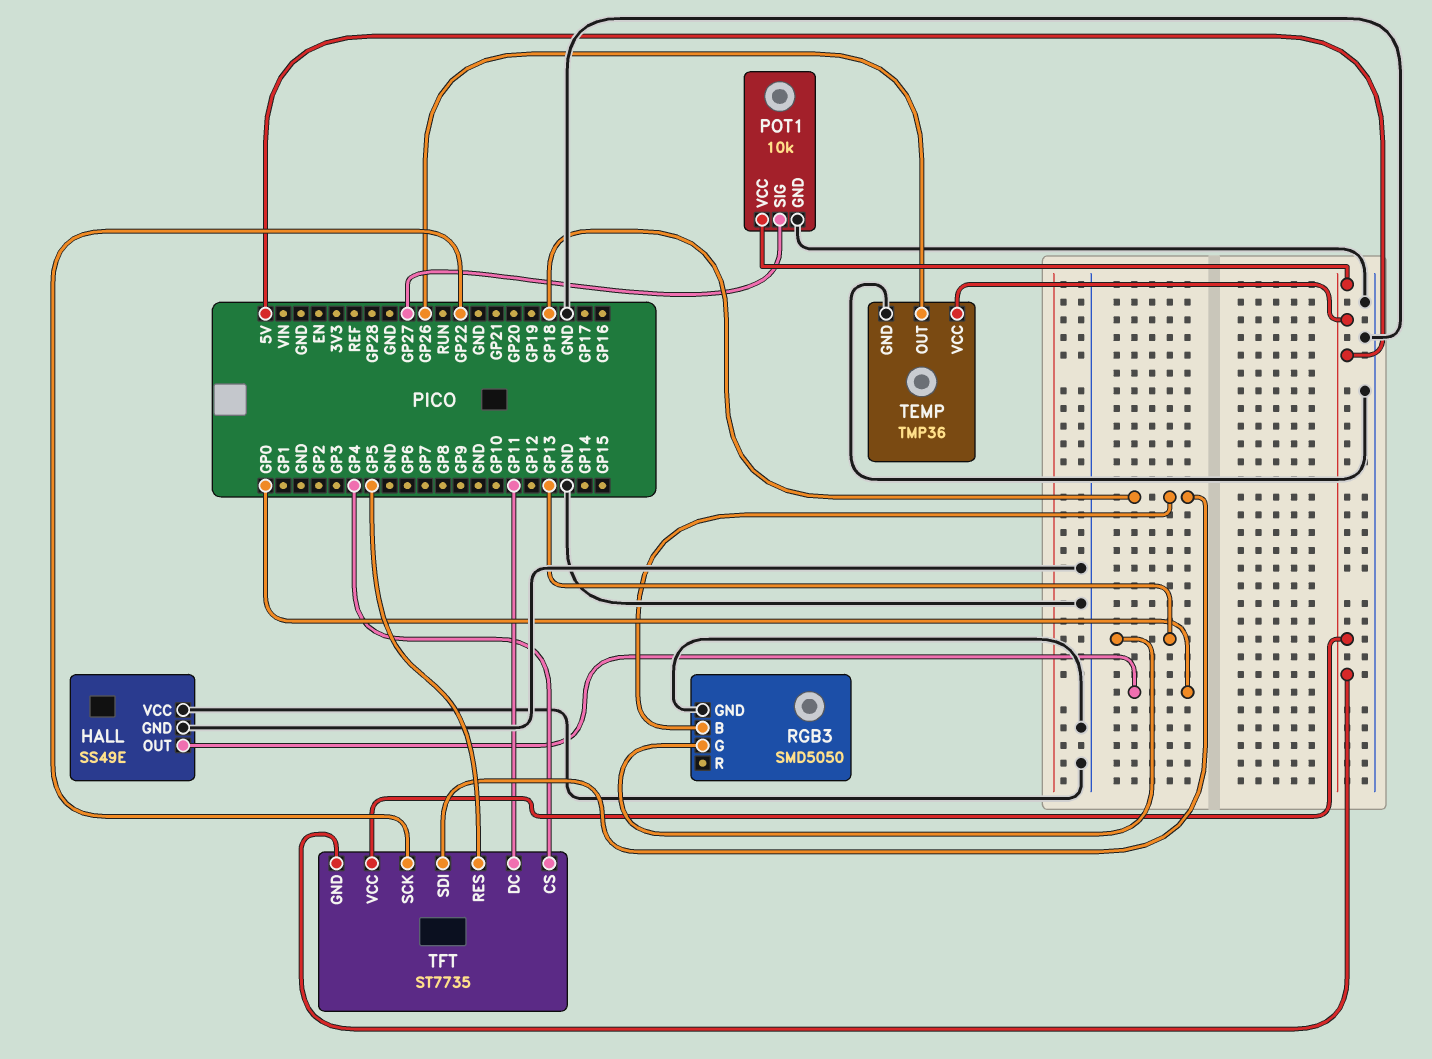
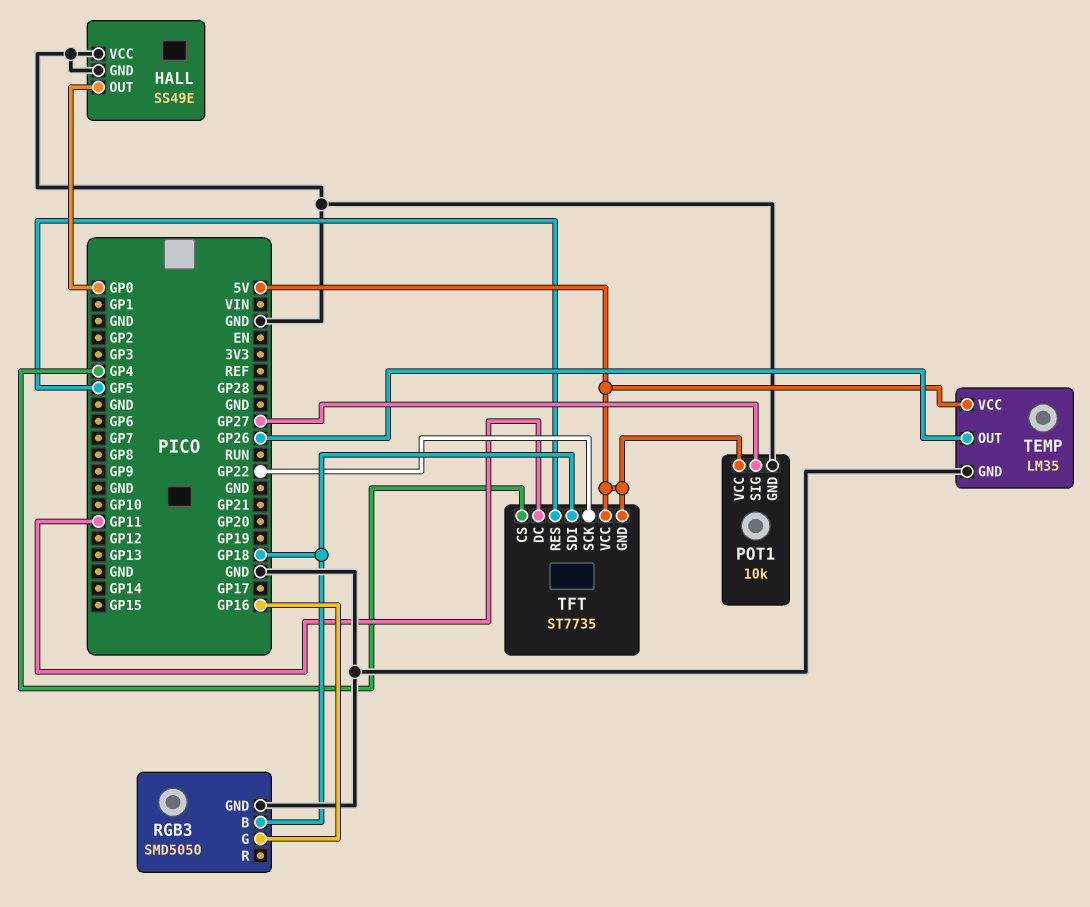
RGB3 pin G: GP13 -> GP16
TEMP: TMP36 -> LM35

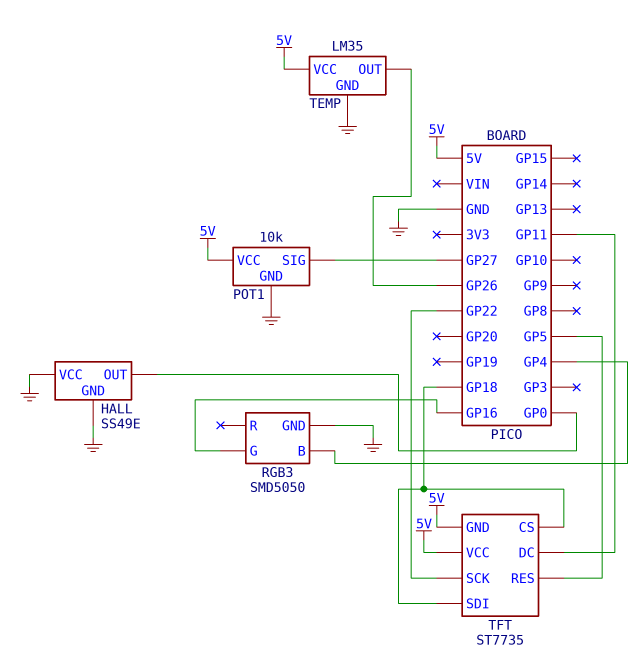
RGB3 pin B: GP18 -> GP4
TFT pin CS: GP4 -> GP18

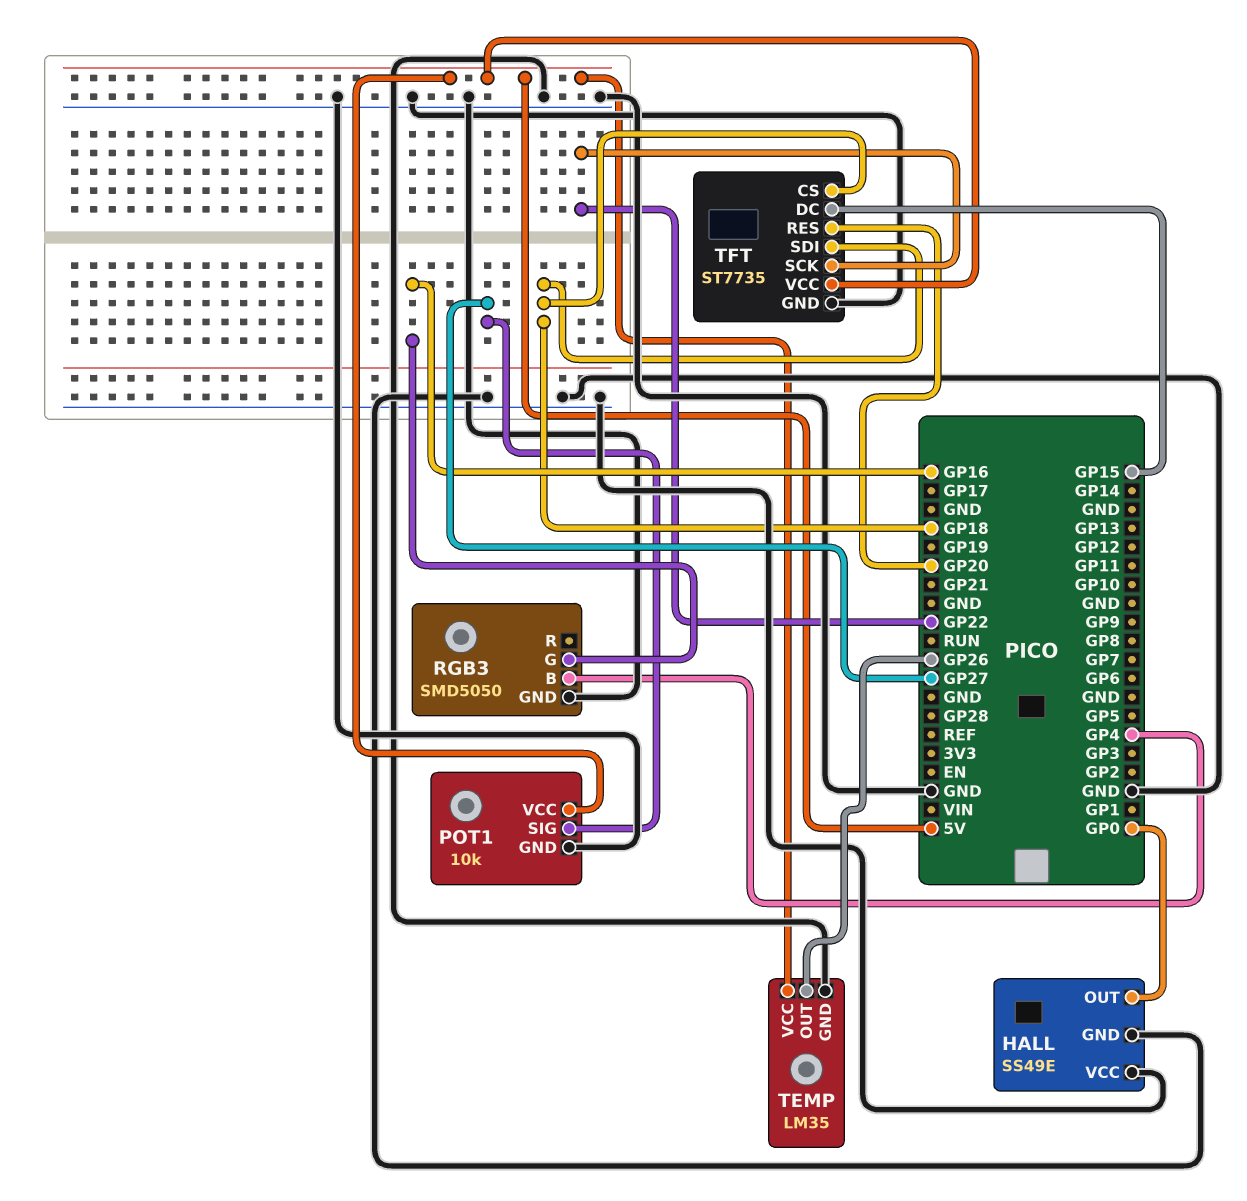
TFT pin DC: GP11 -> GP15
TFT pin GND: 5V -> GND
TFT pin RES: GP5 -> GP20

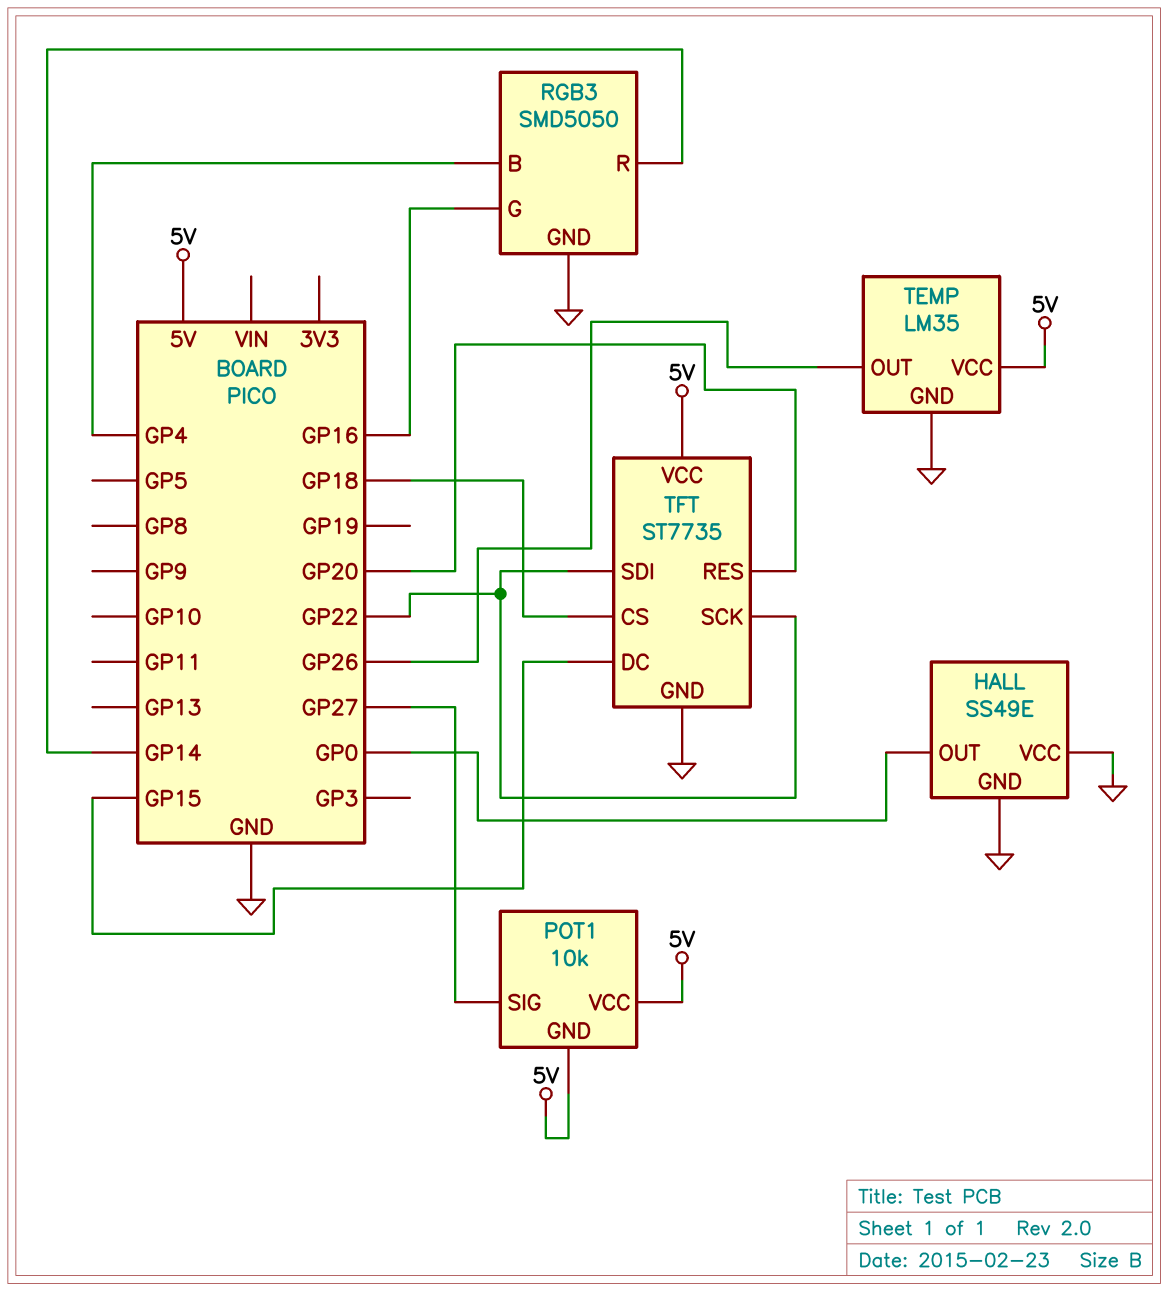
POT1 pin GND: GND -> 5V
RGB3 pin R: none -> GP14
TFT pin SDI: GP18 -> GP22

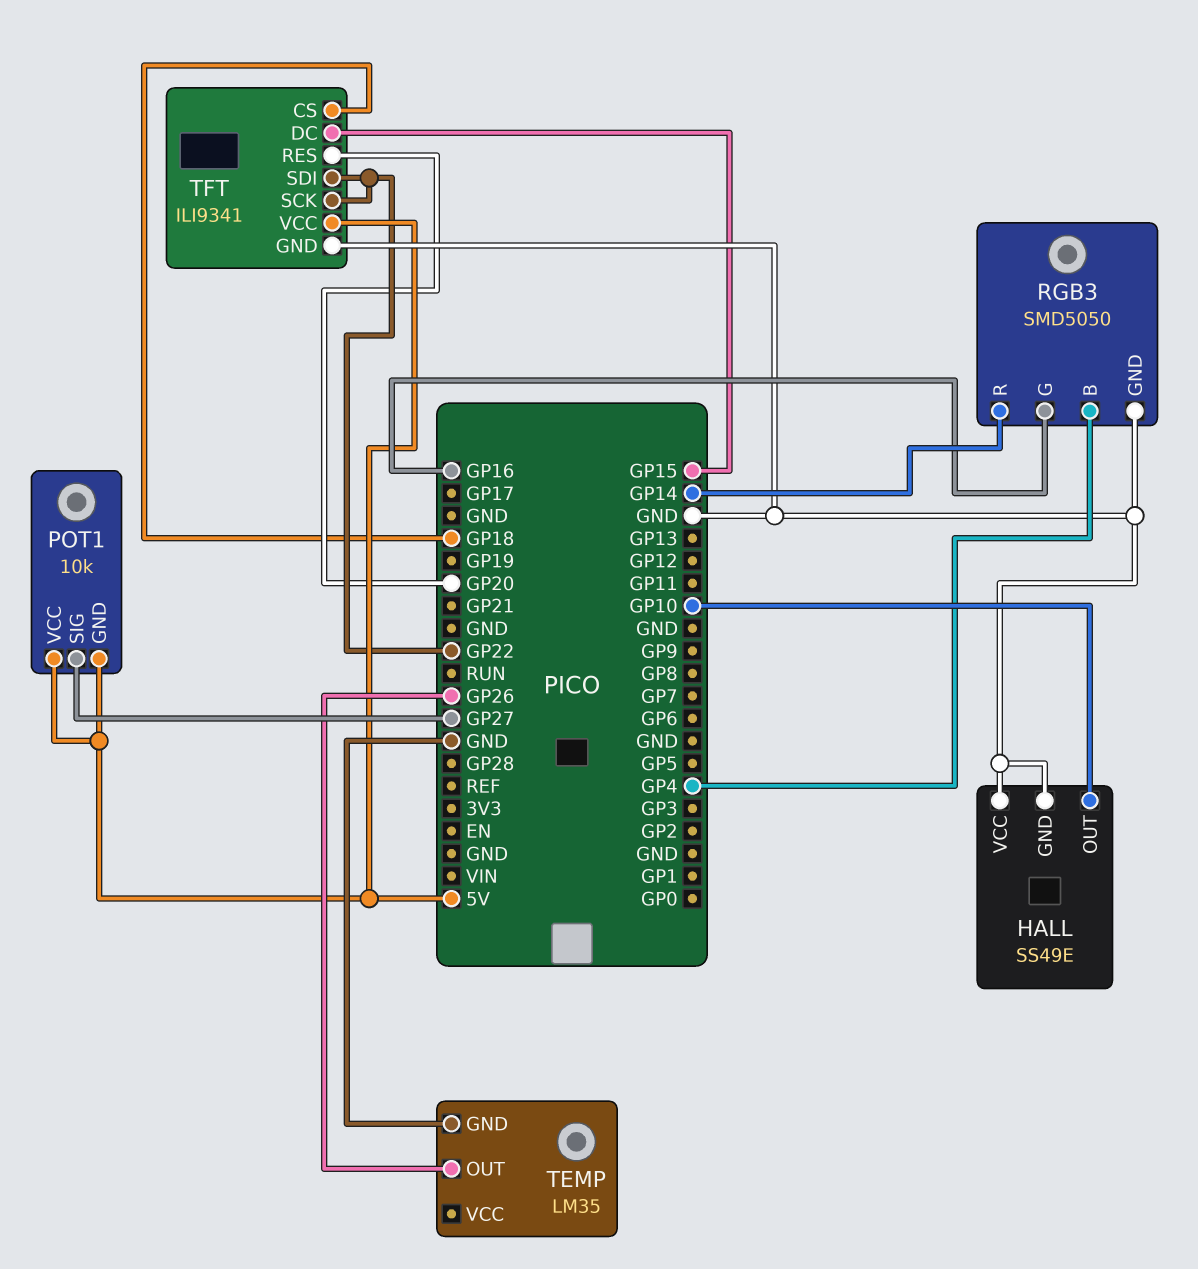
HALL pin OUT: GP0 -> GP10
TEMP pin VCC: 5V -> none
TFT: ST7735 -> ILI9341

